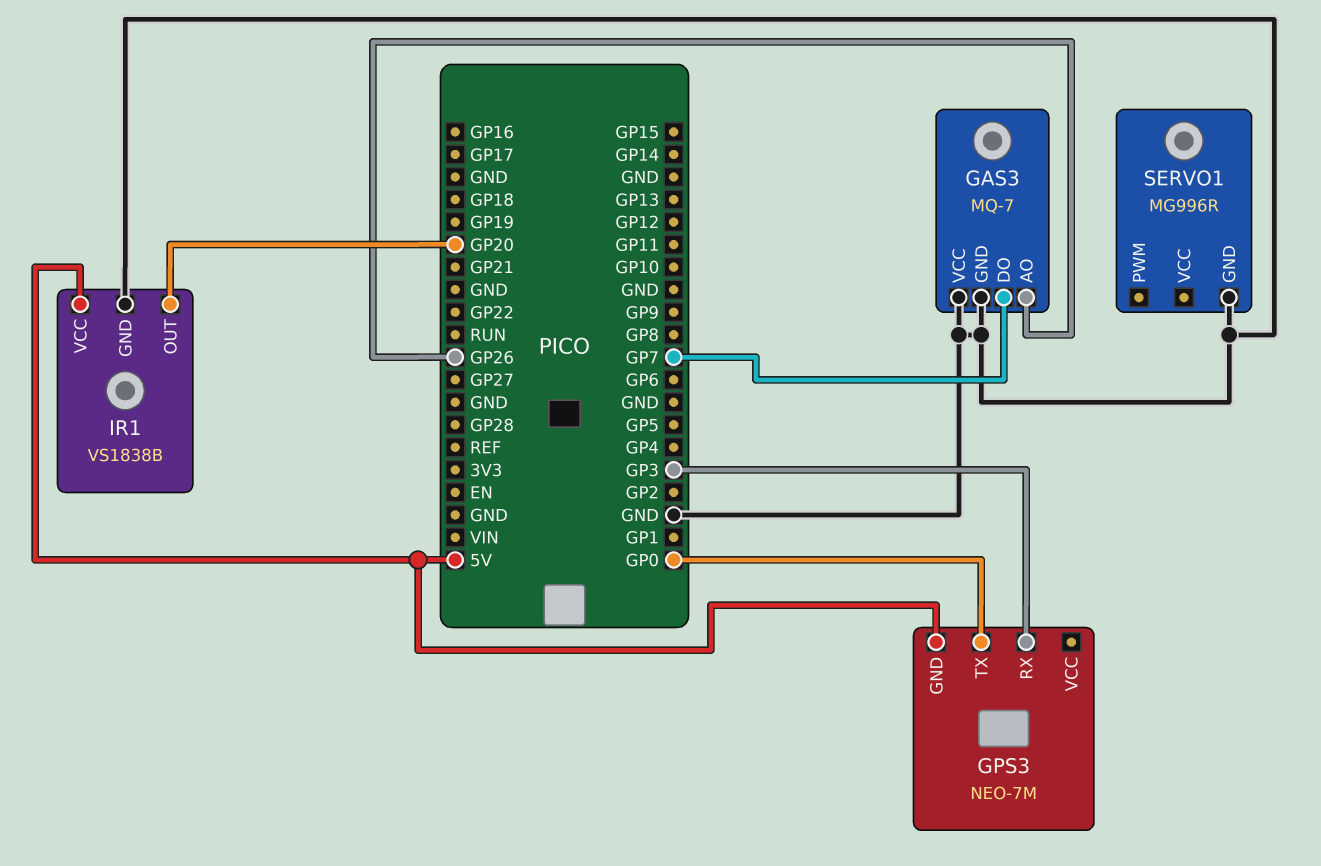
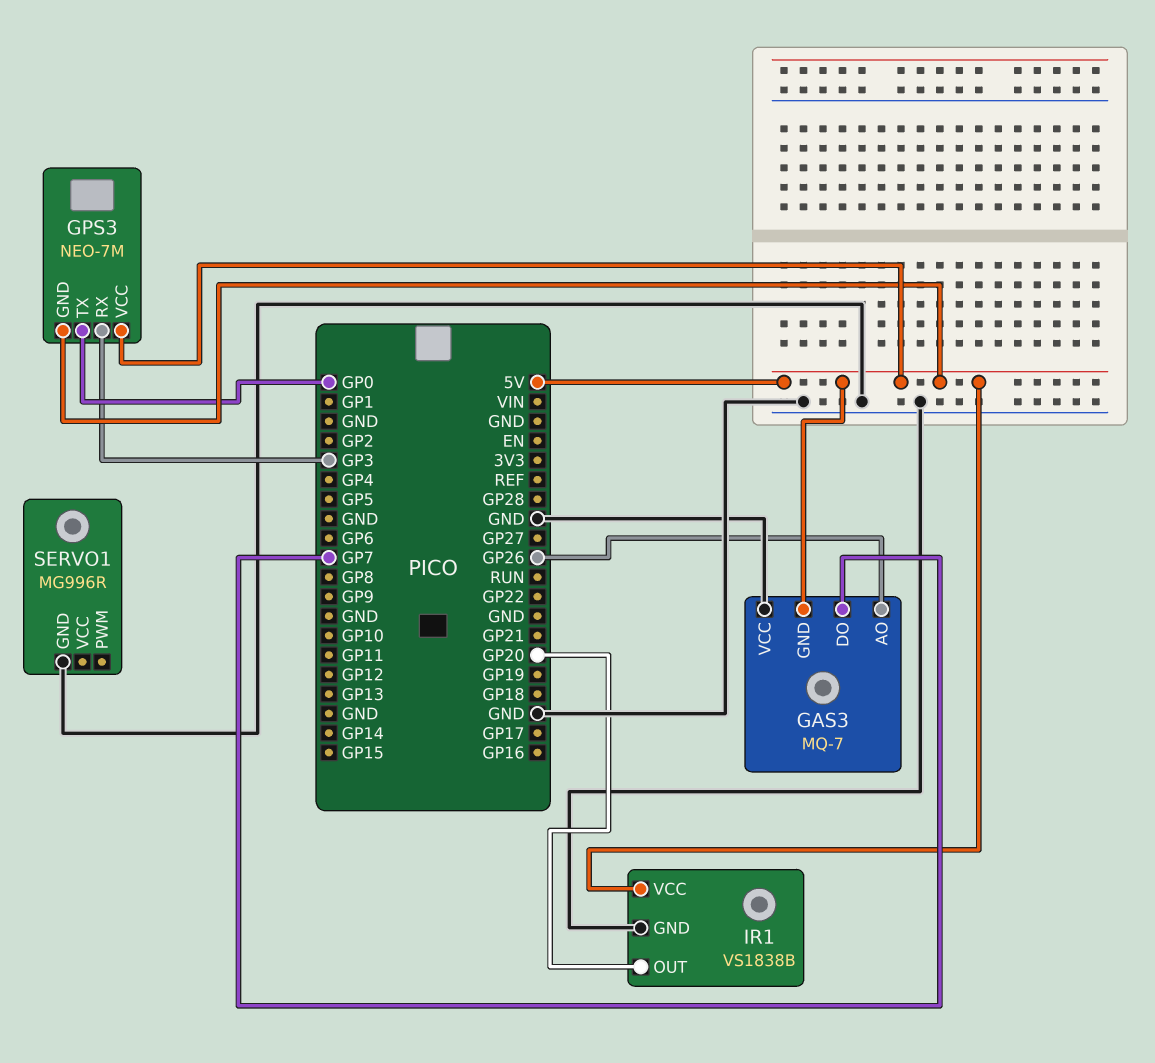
GAS3 pin GND: GND -> 5V
GPS3 pin VCC: none -> 5V

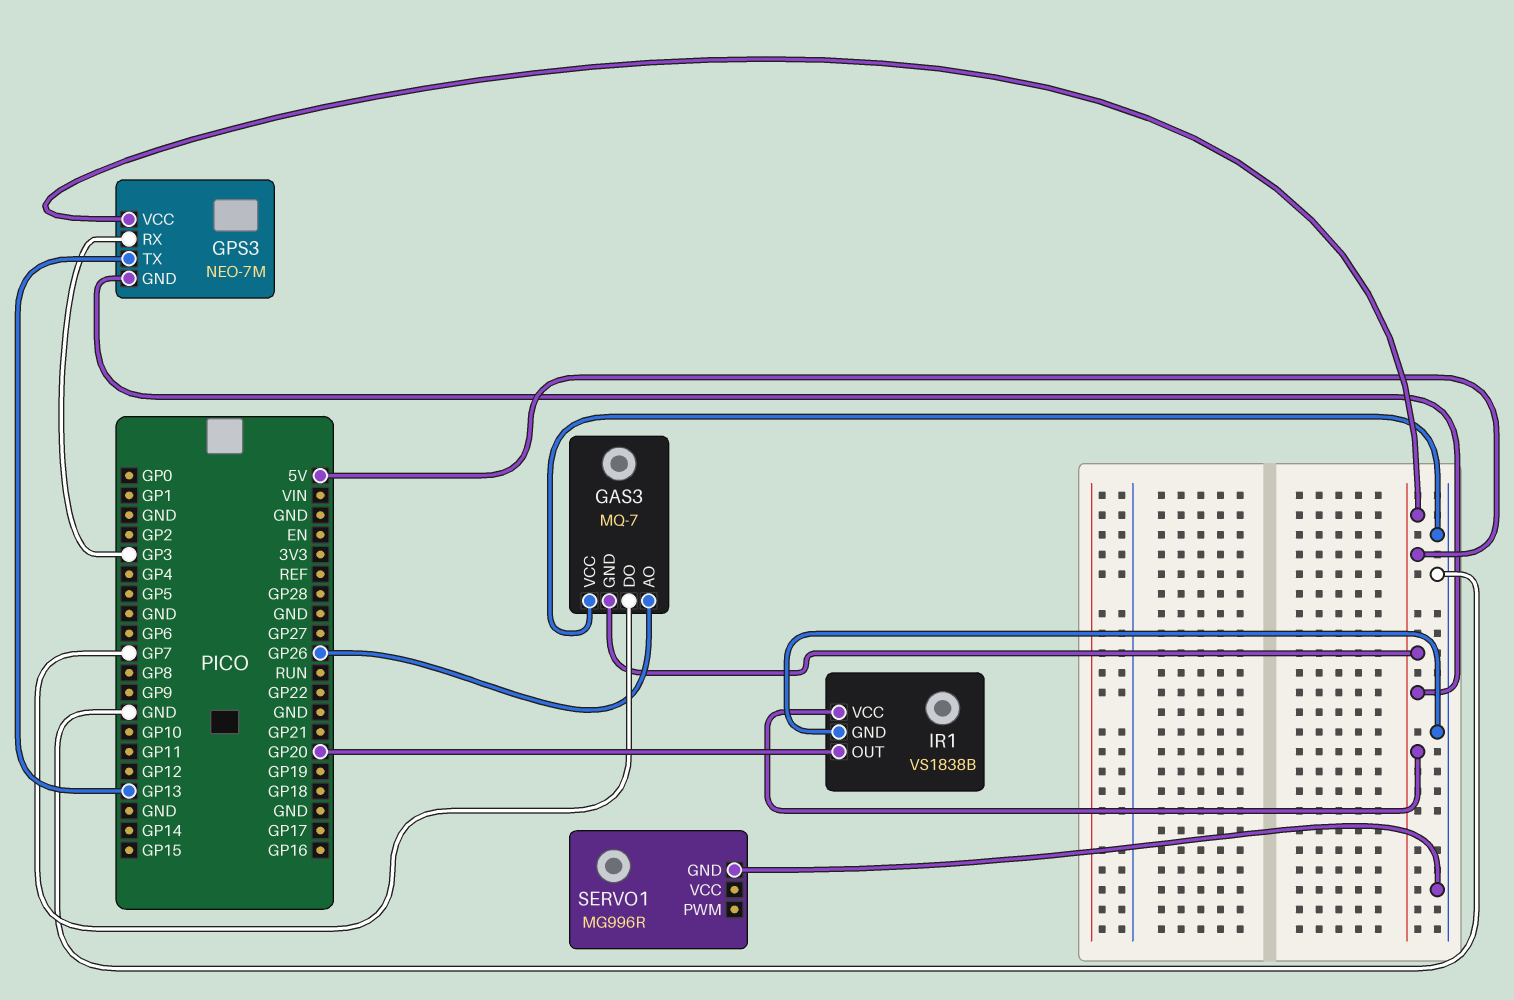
GPS3 pin TX: GP0 -> GP13

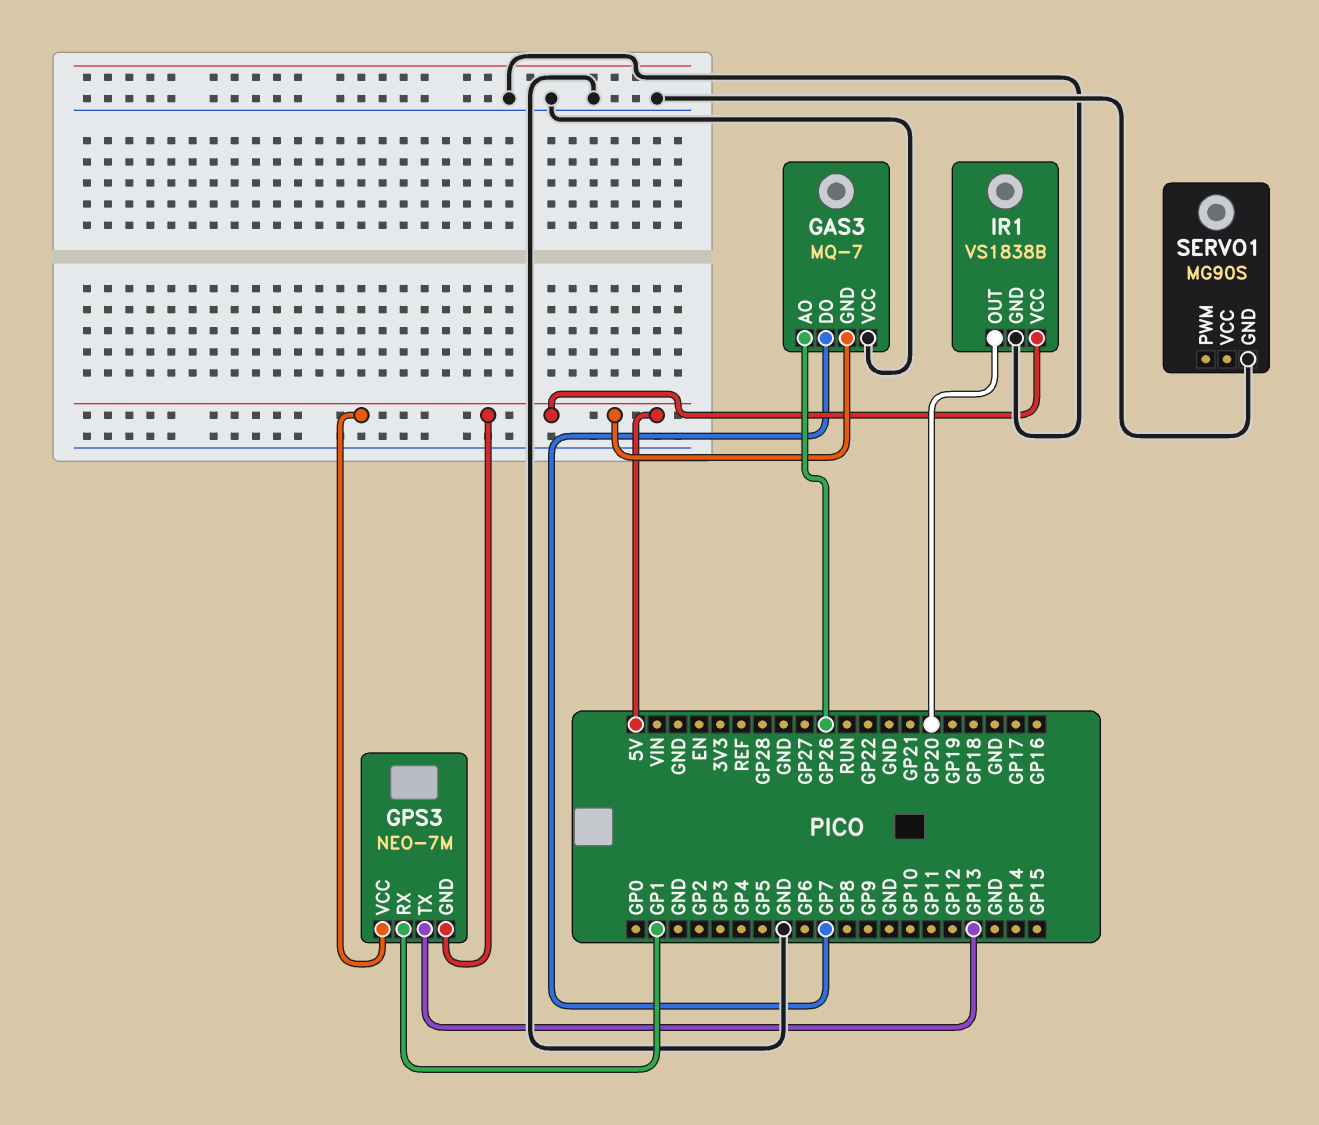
GPS3 pin RX: GP3 -> GP1
SERVO1: MG996R -> MG90S

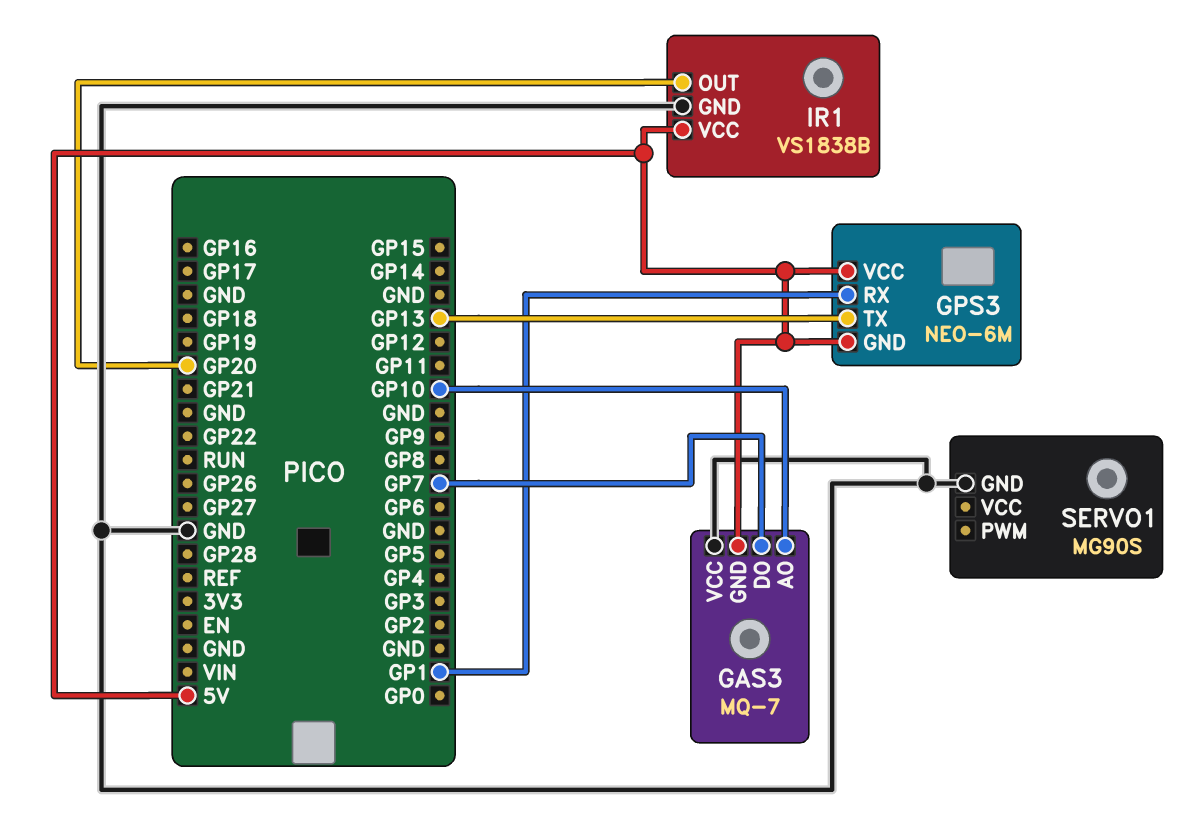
GAS3 pin AO: GP26 -> GP10
GPS3: NEO-7M -> NEO-6M

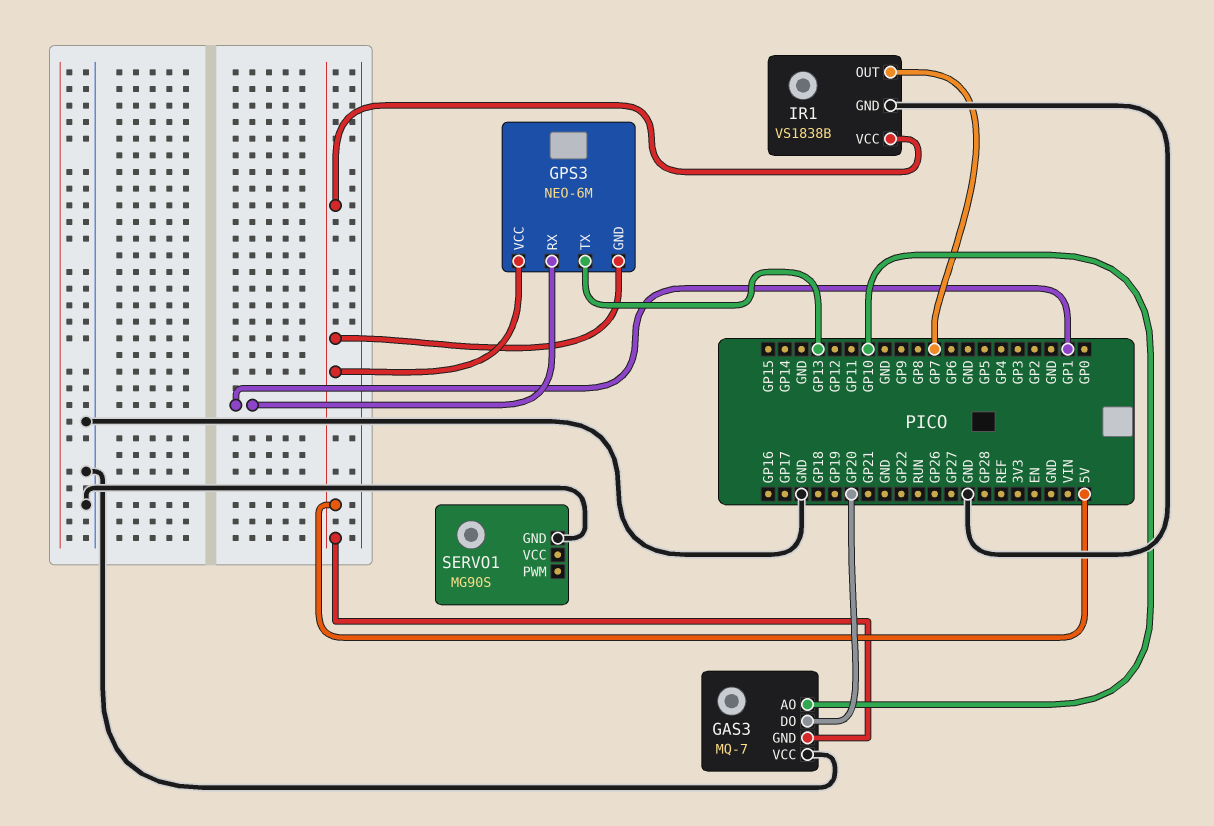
GAS3 pin DO: GP7 -> GP20
IR1 pin OUT: GP20 -> GP7

